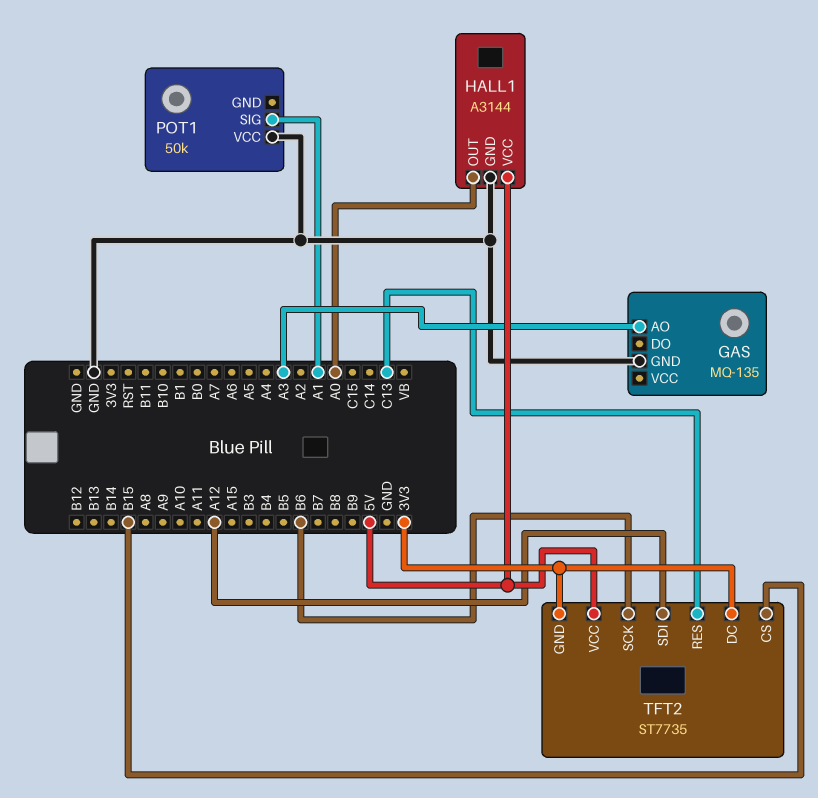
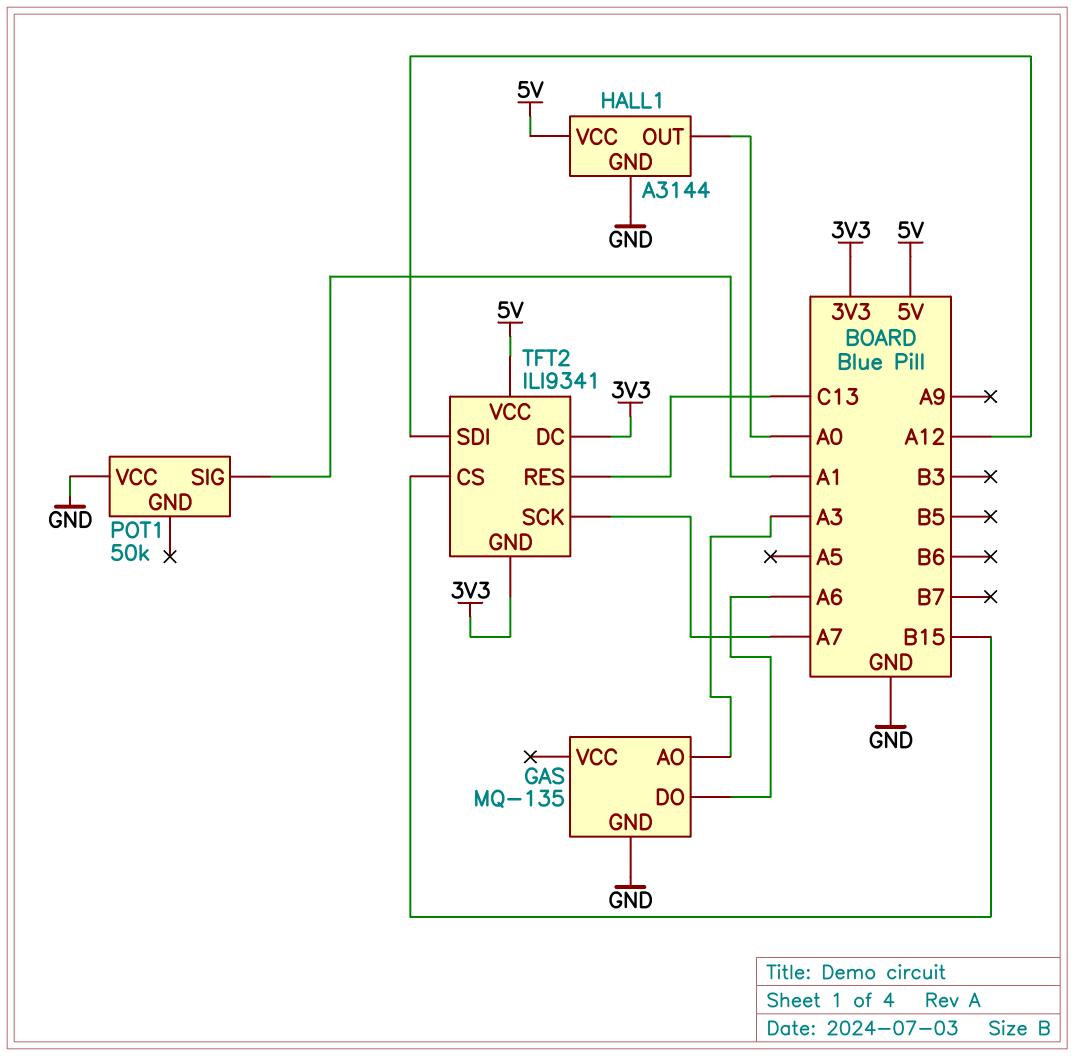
GAS pin DO: none -> A6
TFT2: ST7735 -> ILI9341
TFT2 pin SCK: B6 -> A7

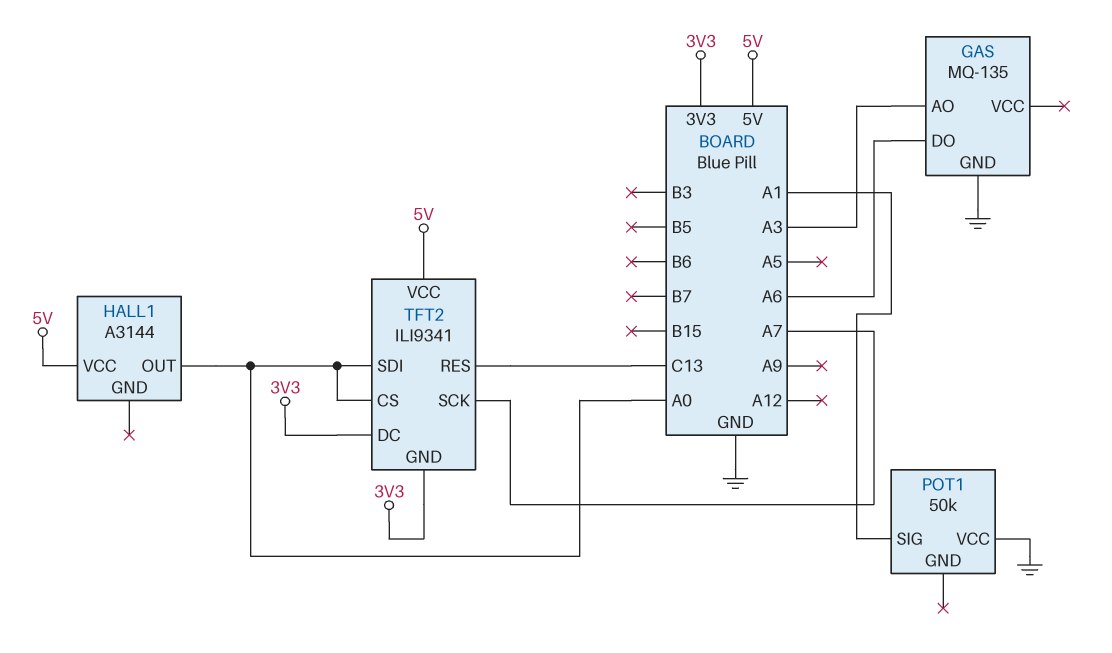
HALL1 pin GND: GND -> none
TFT2 pin CS: B15 -> A0
TFT2 pin SDI: A12 -> A0

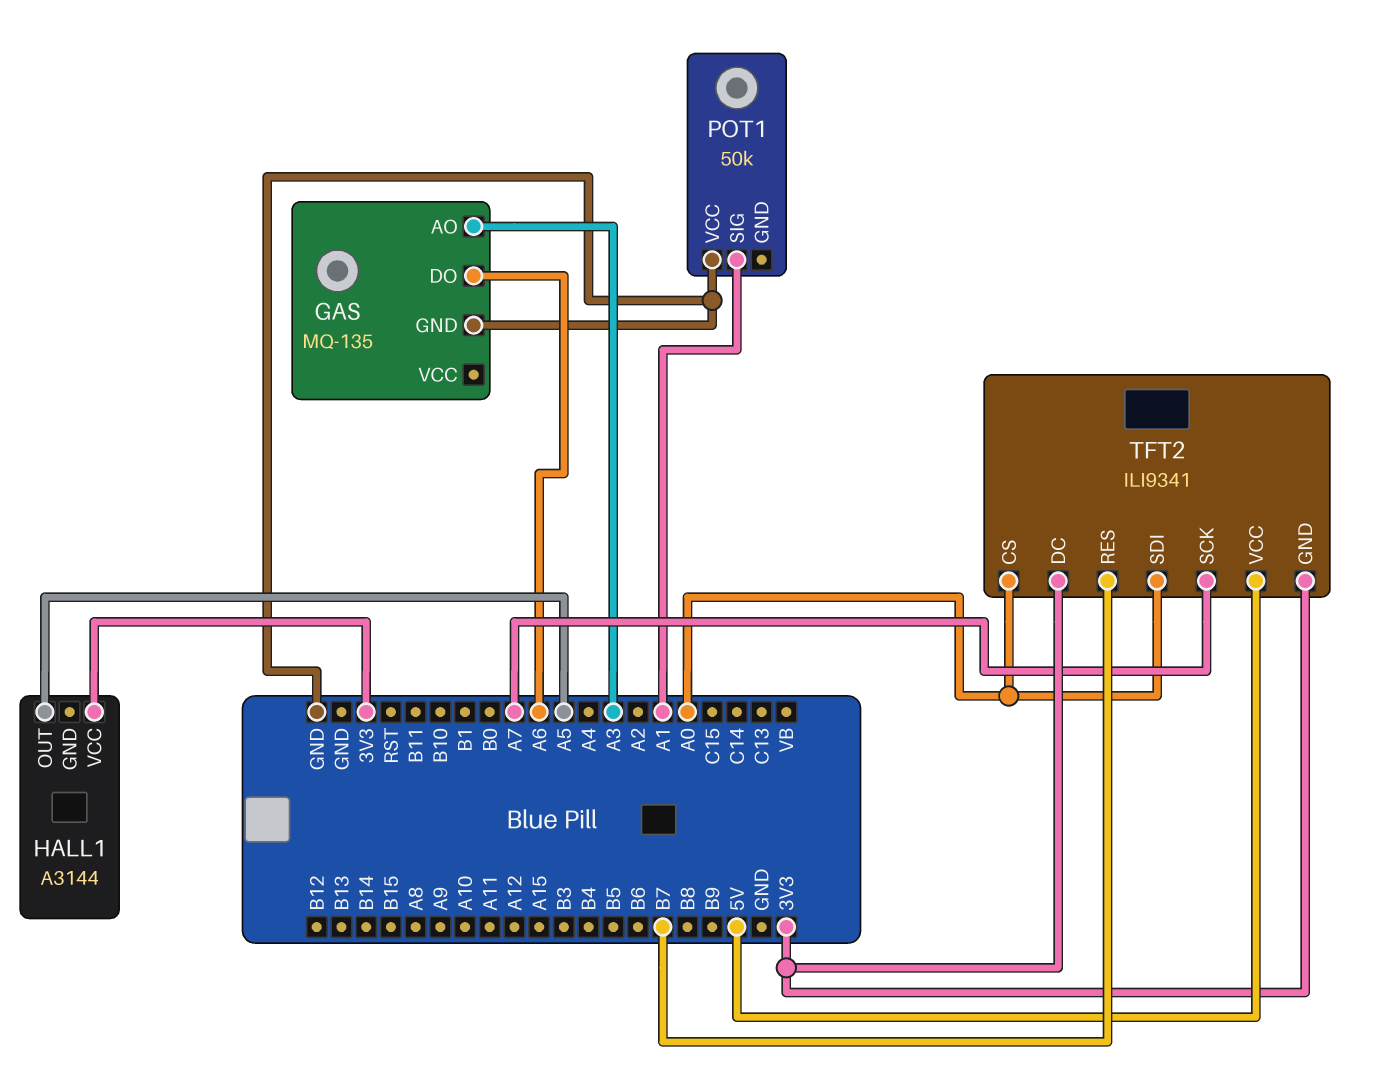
HALL1 pin OUT: A0 -> A5
HALL1 pin VCC: 5V -> 3V3
TFT2 pin RES: C13 -> B7

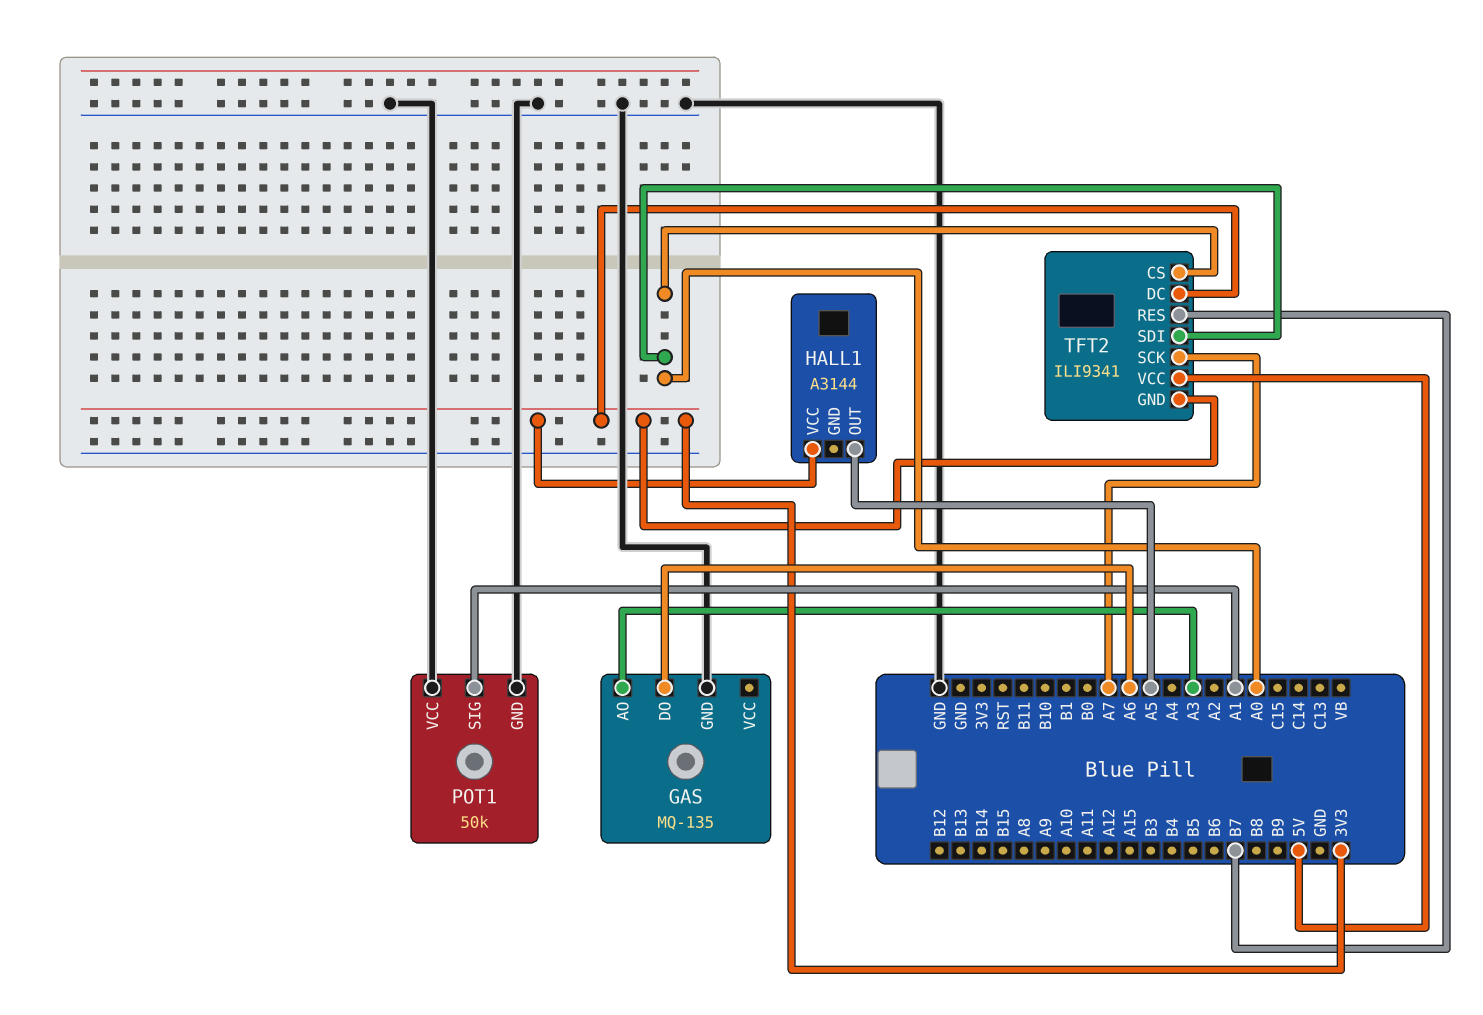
POT1 pin GND: none -> GND

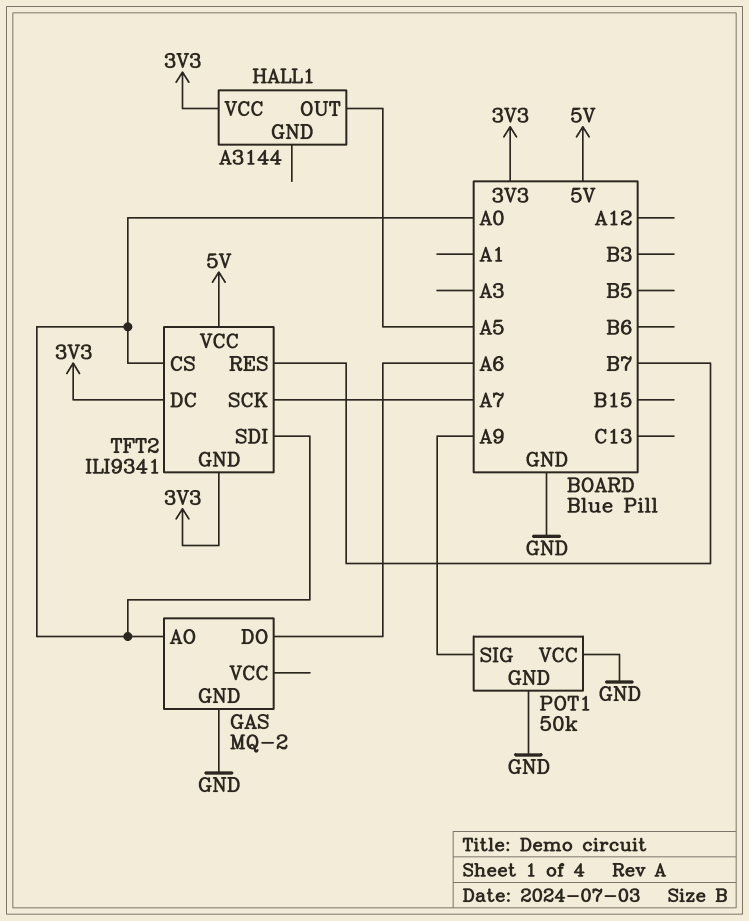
GAS: MQ-135 -> MQ-2
GAS pin AO: A3 -> A0
POT1 pin SIG: A1 -> A9

